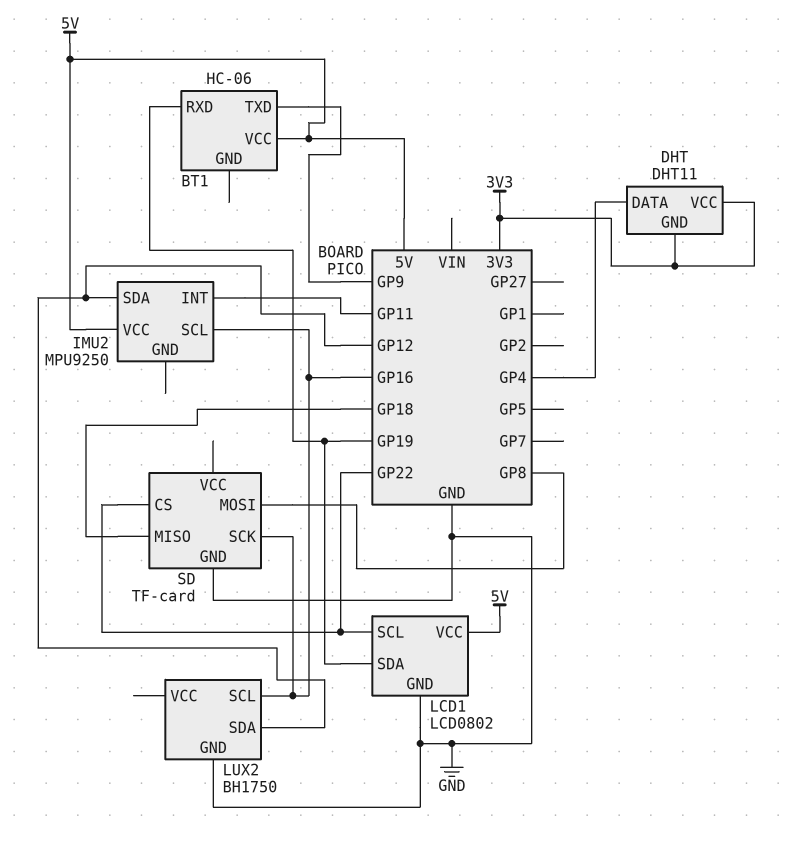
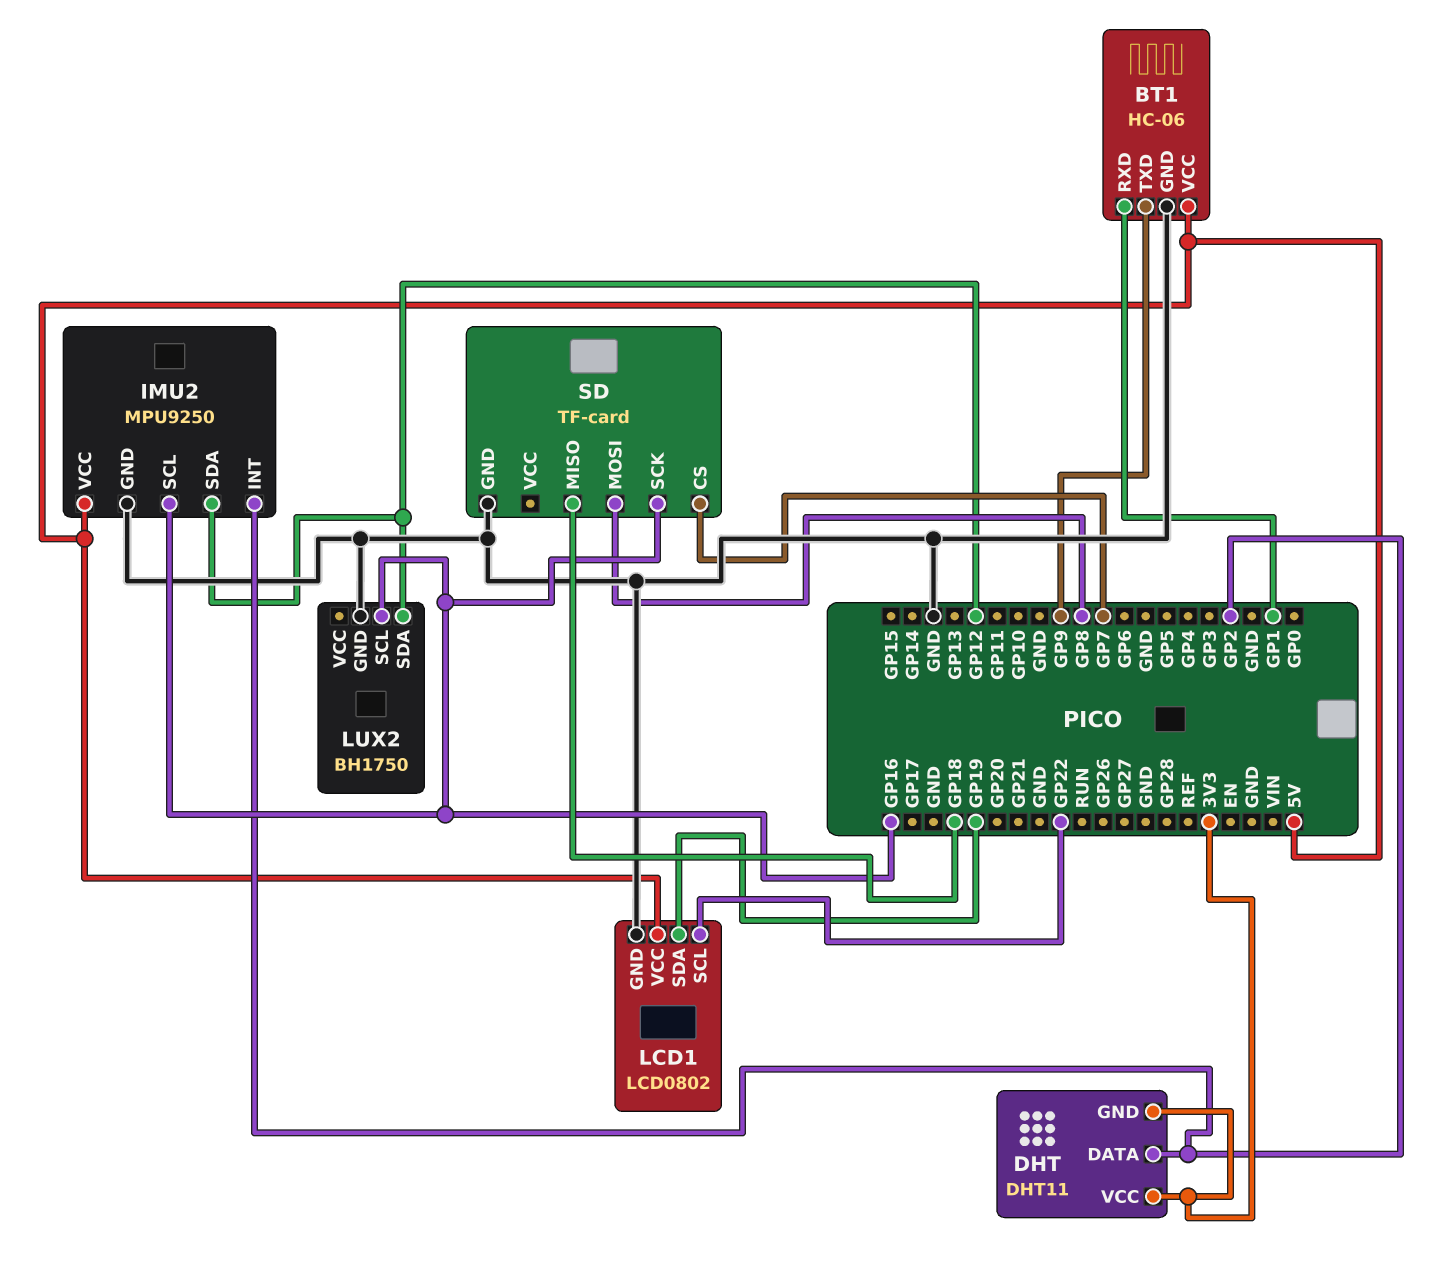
BT1 pin GND: none -> GND
BT1 pin RXD: GP19 -> GP1
DHT pin DATA: GP4 -> GP2
IMU2 pin GND: none -> GND
IMU2 pin INT: GP11 -> GP2
SD pin CS: GP22 -> GP7

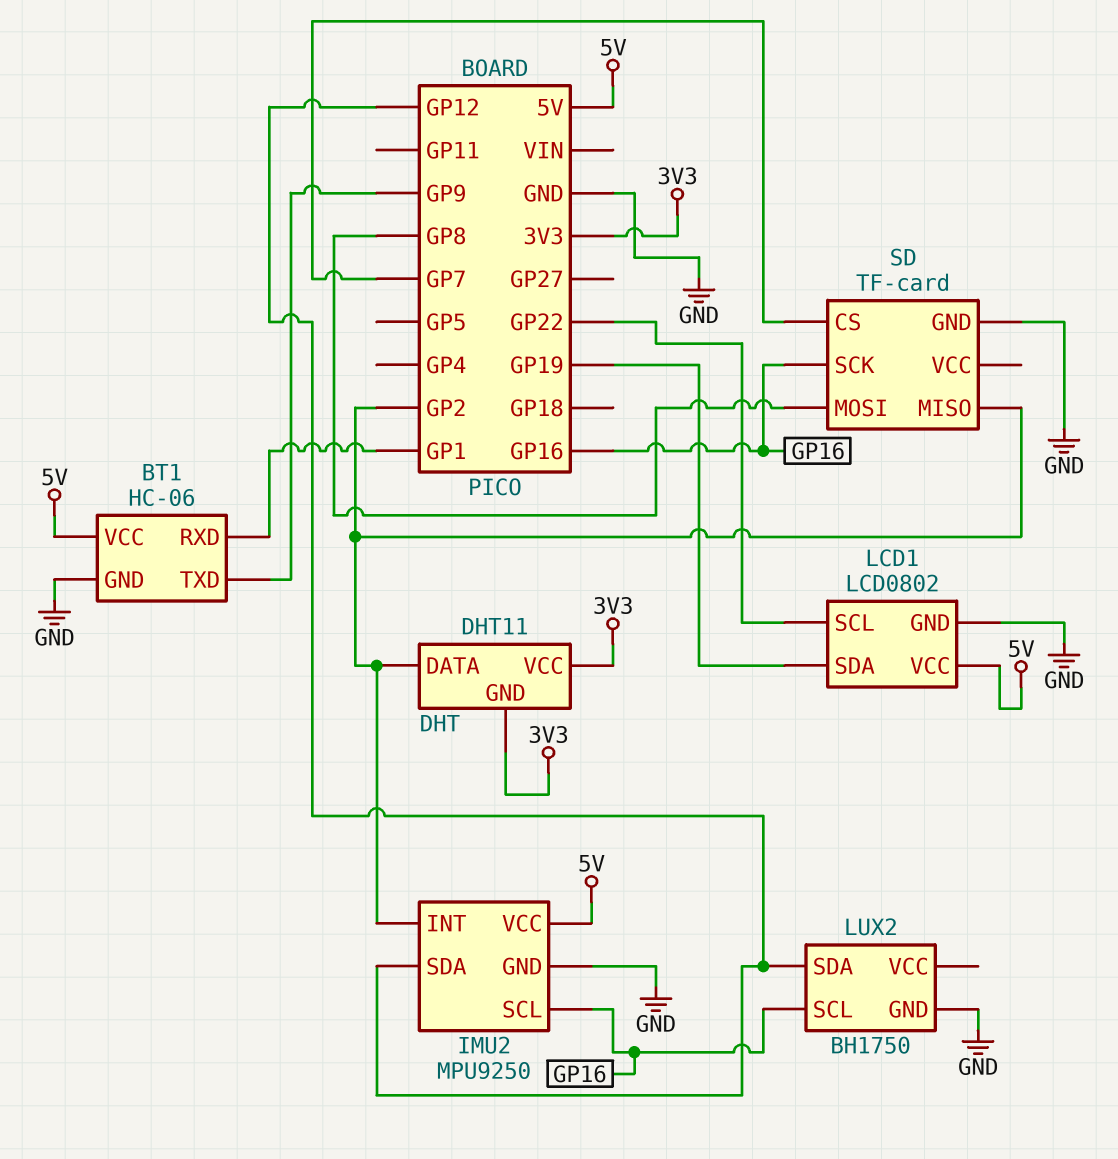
SD pin MISO: GP18 -> GP2

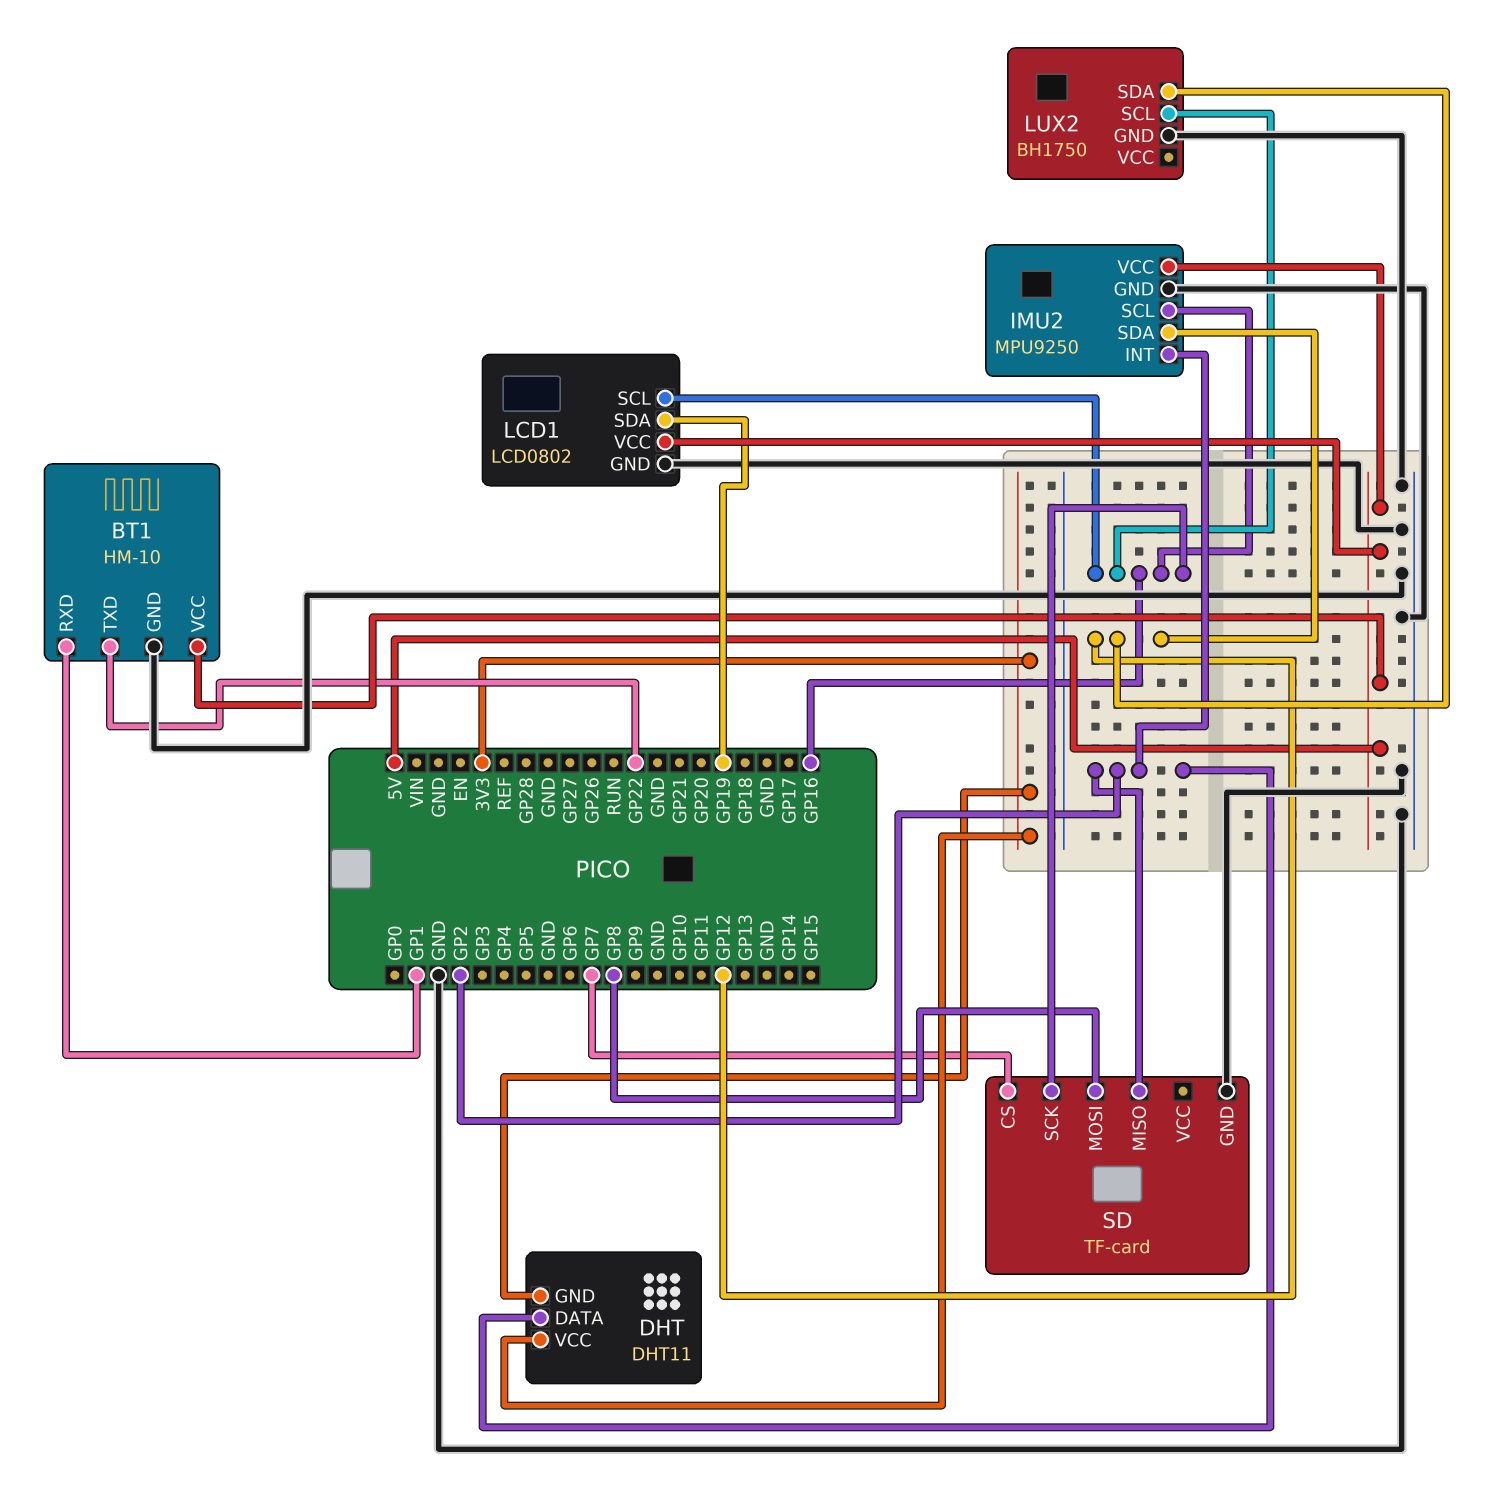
BT1: HC-06 -> HM-10
BT1 pin TXD: GP9 -> GP22
LCD1 pin SCL: GP22 -> GP16

